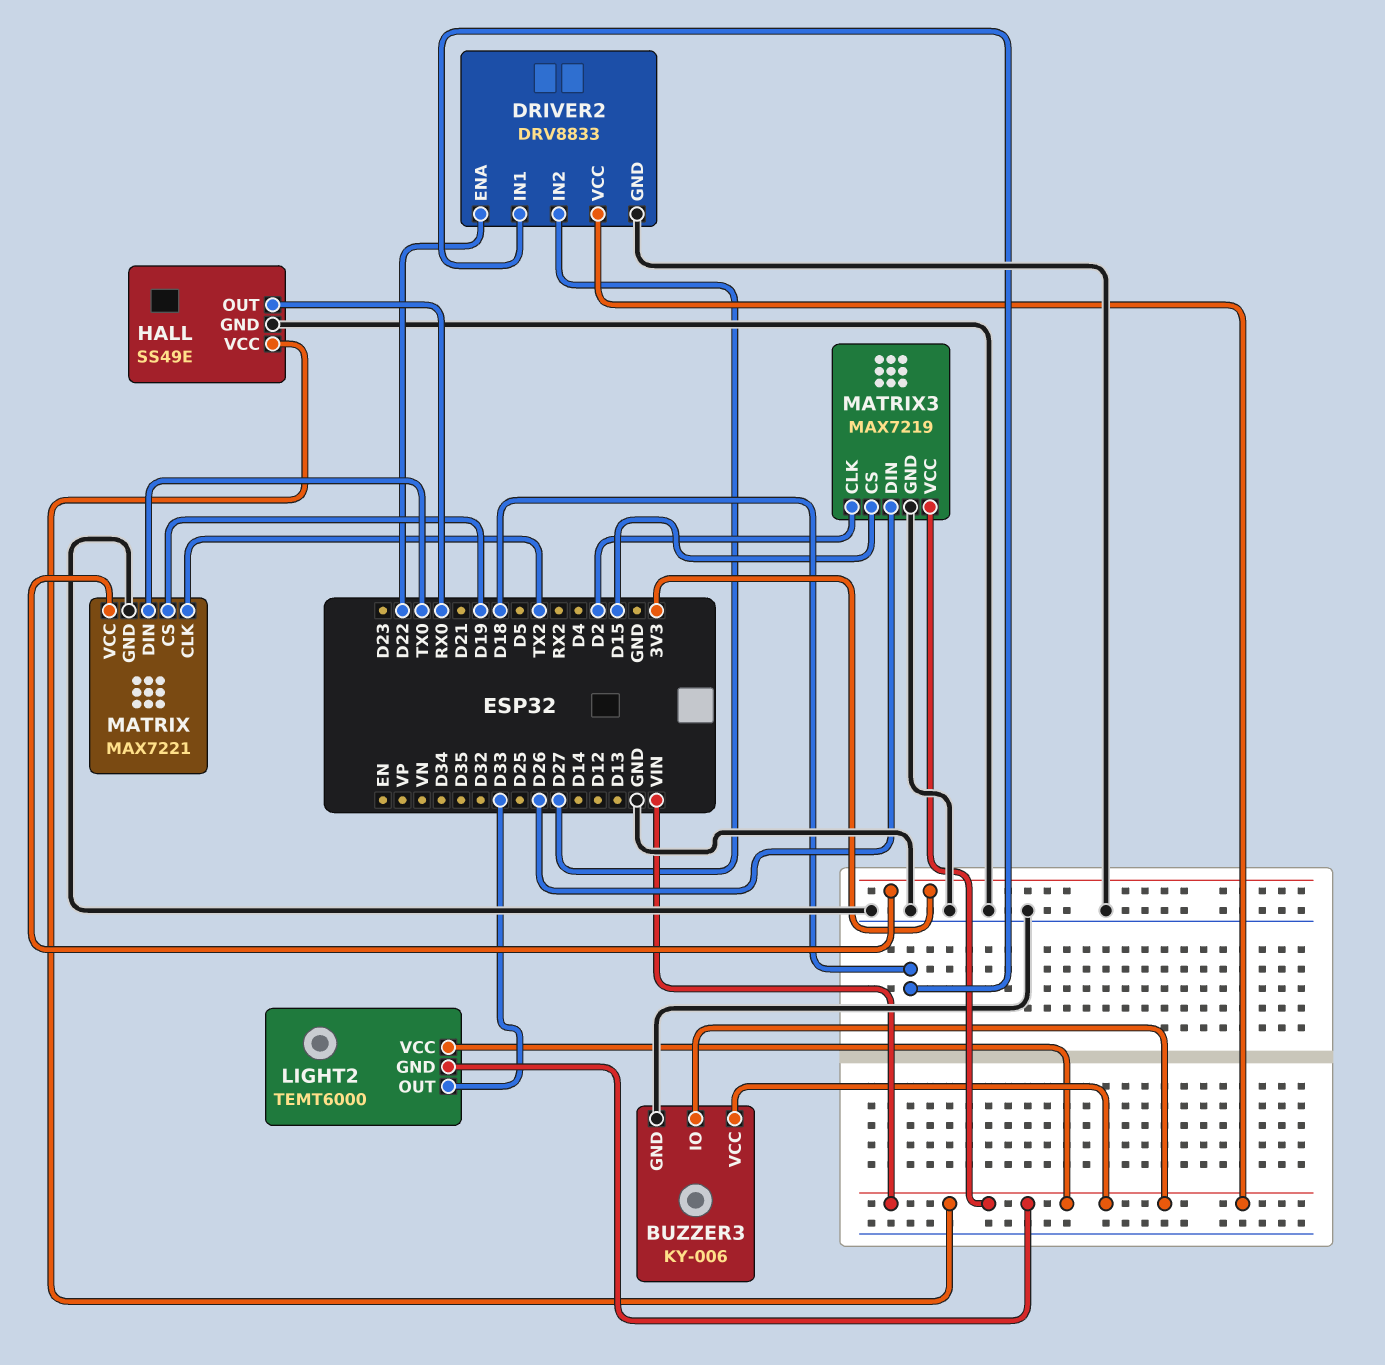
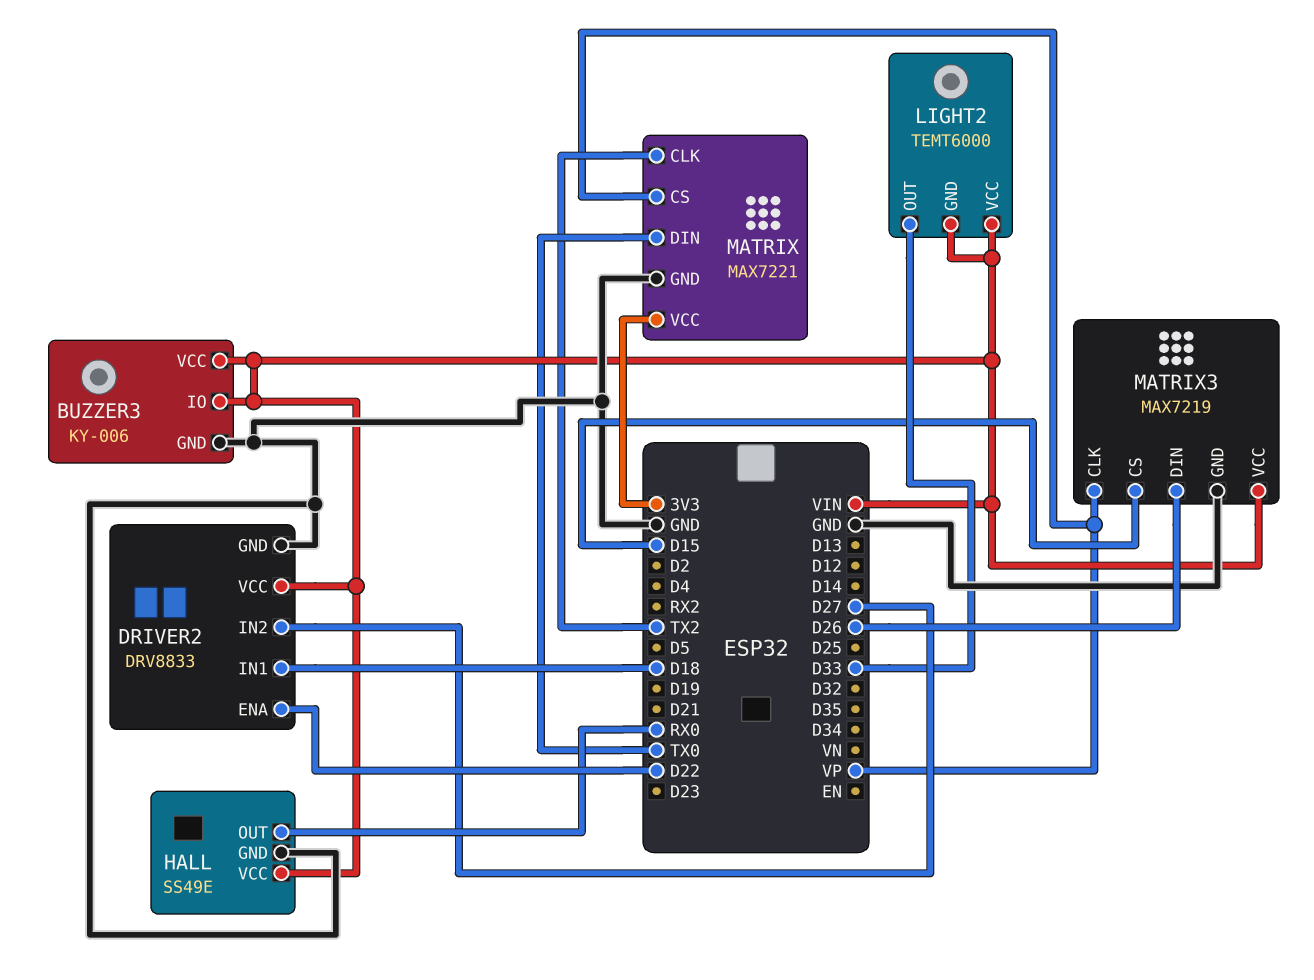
MATRIX pin CS: D19 -> VP
MATRIX3 pin CLK: D2 -> VP

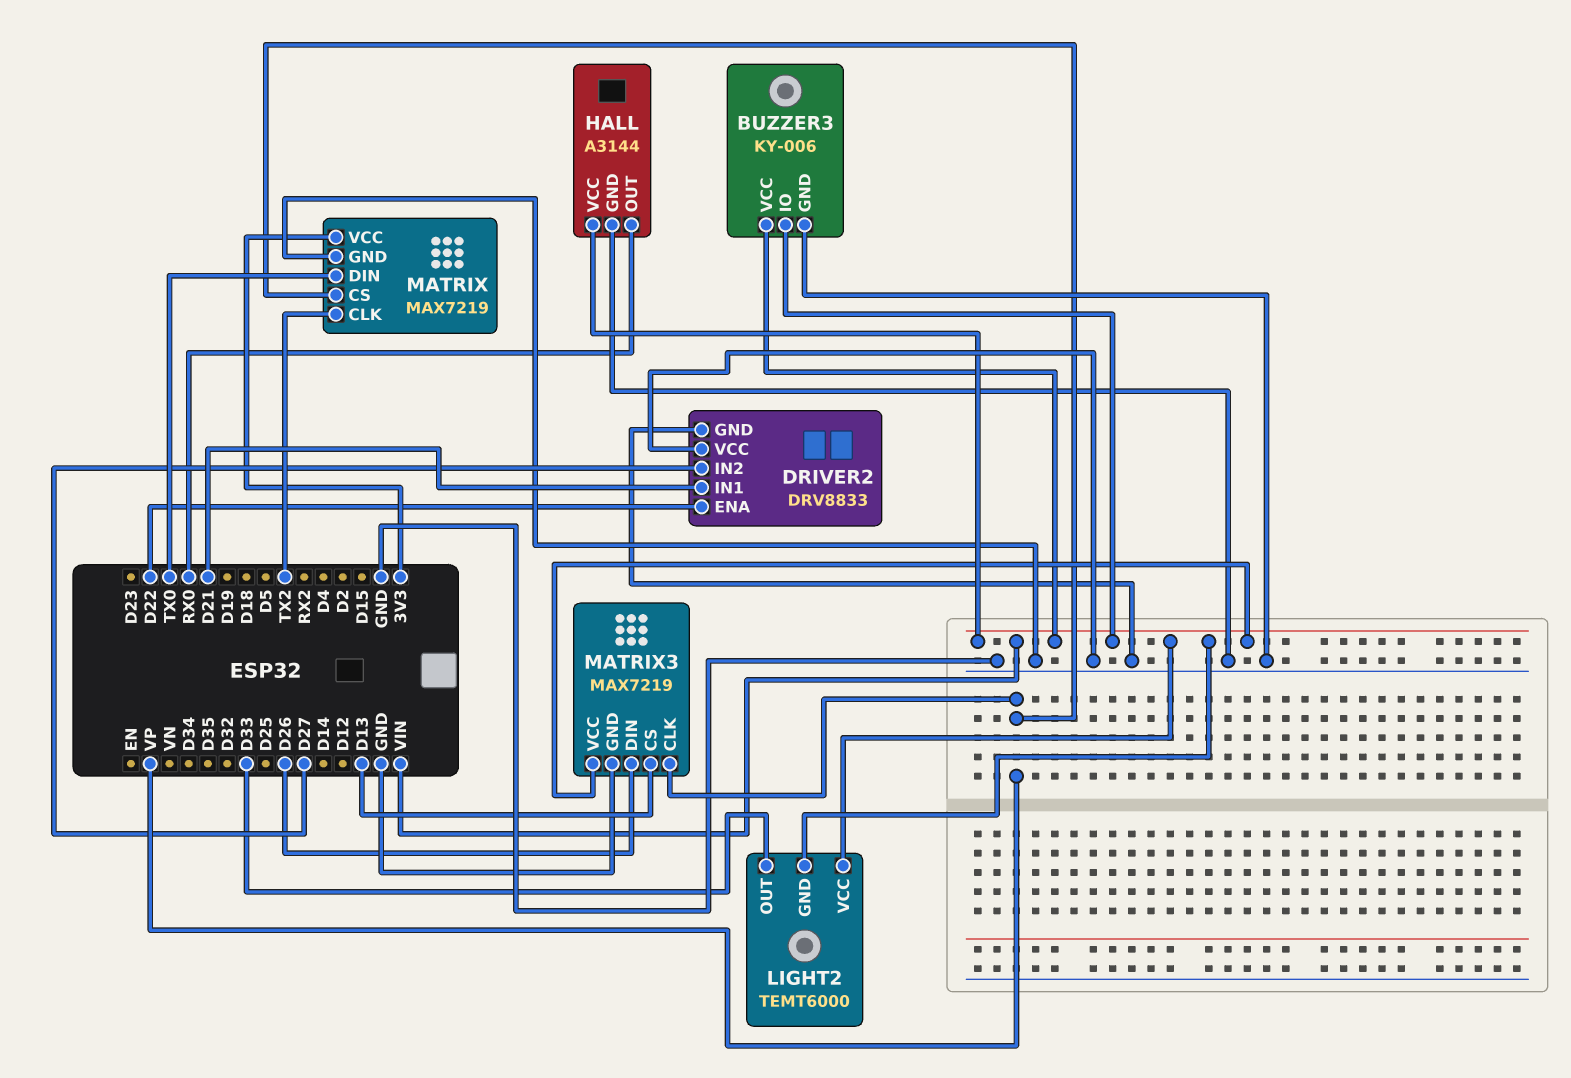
DRIVER2 pin IN1: D18 -> D21
DRIVER2 pin VCC: VIN -> GND
HALL: SS49E -> A3144
MATRIX: MAX7221 -> MAX7219
MATRIX3 pin CS: D15 -> D13

